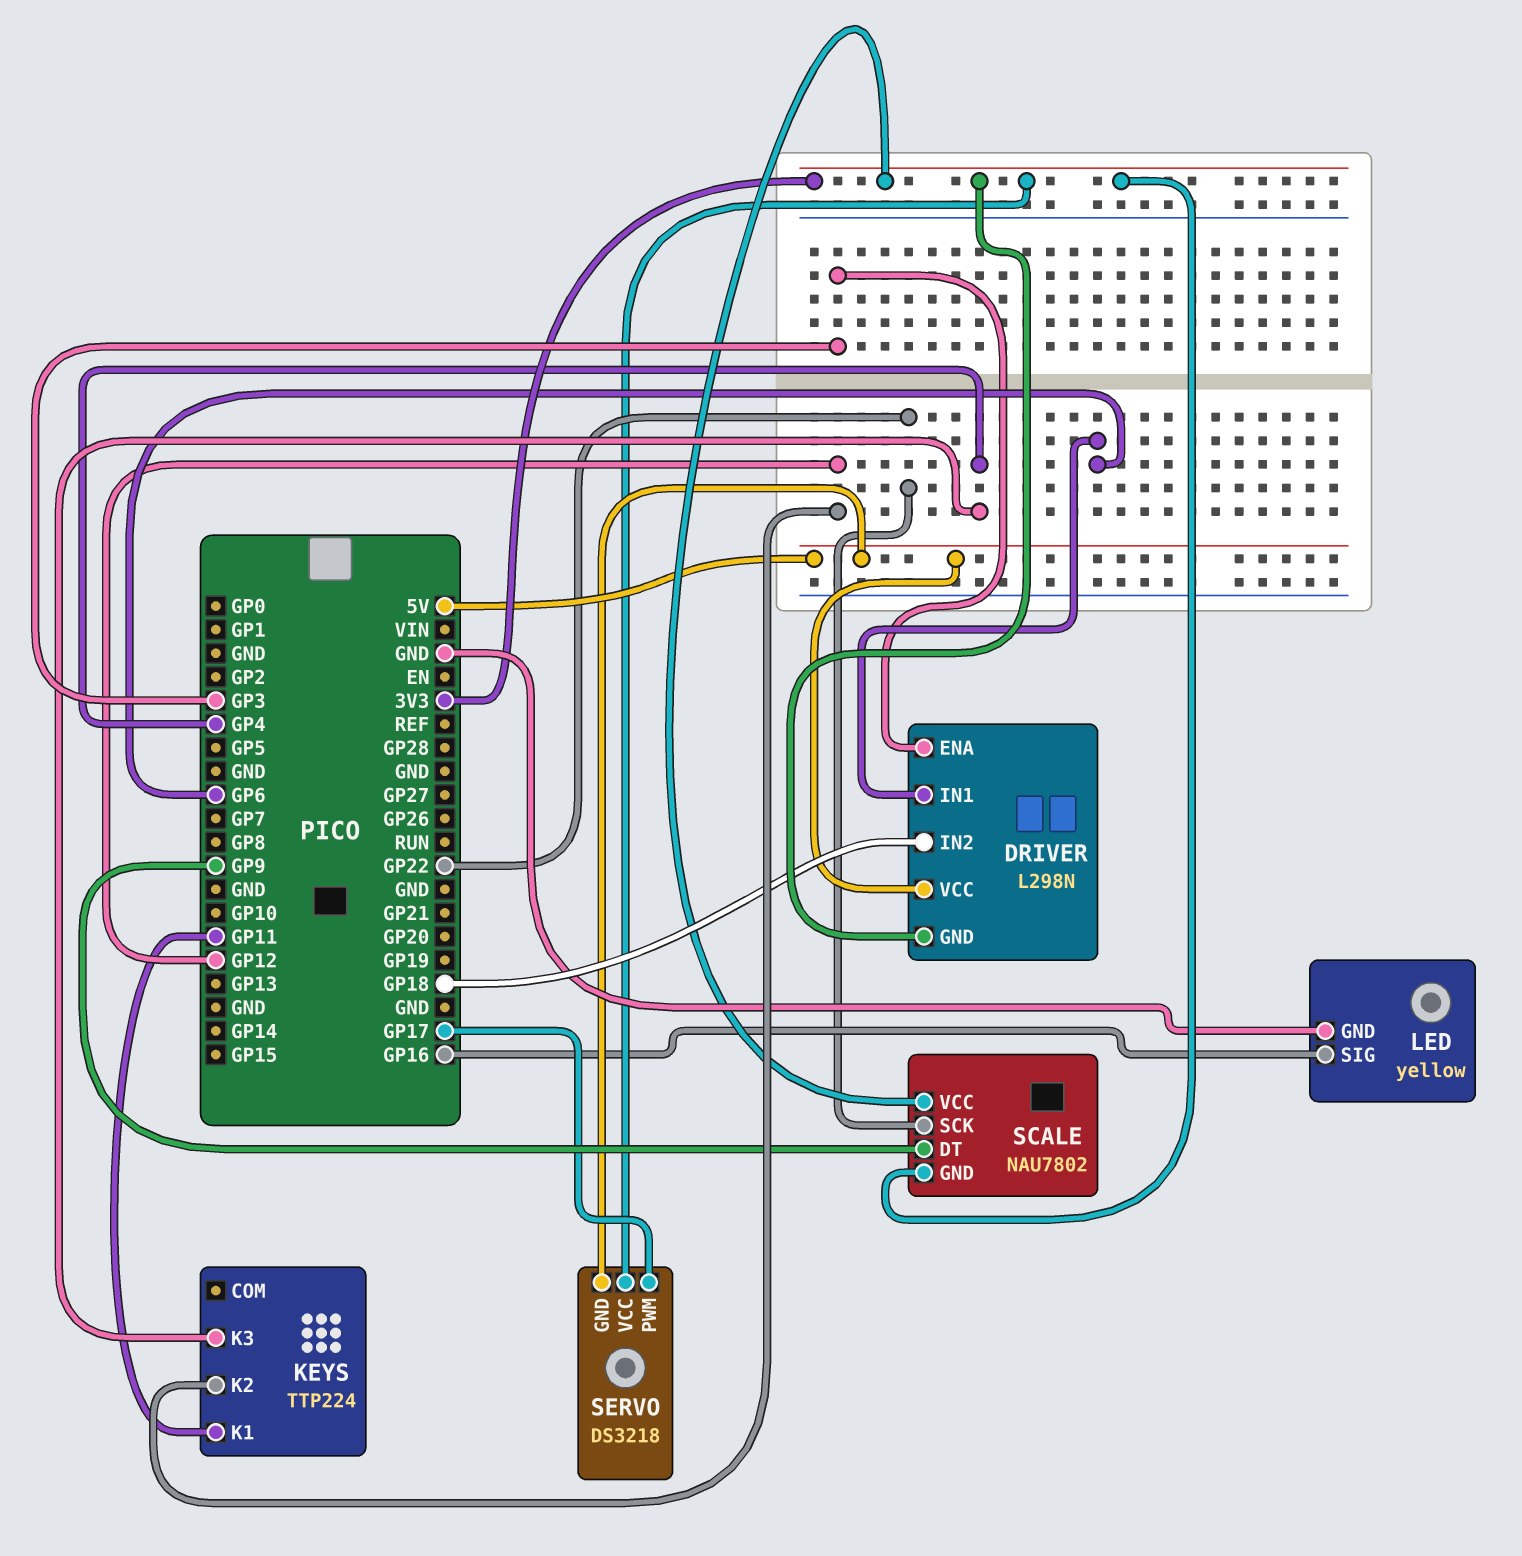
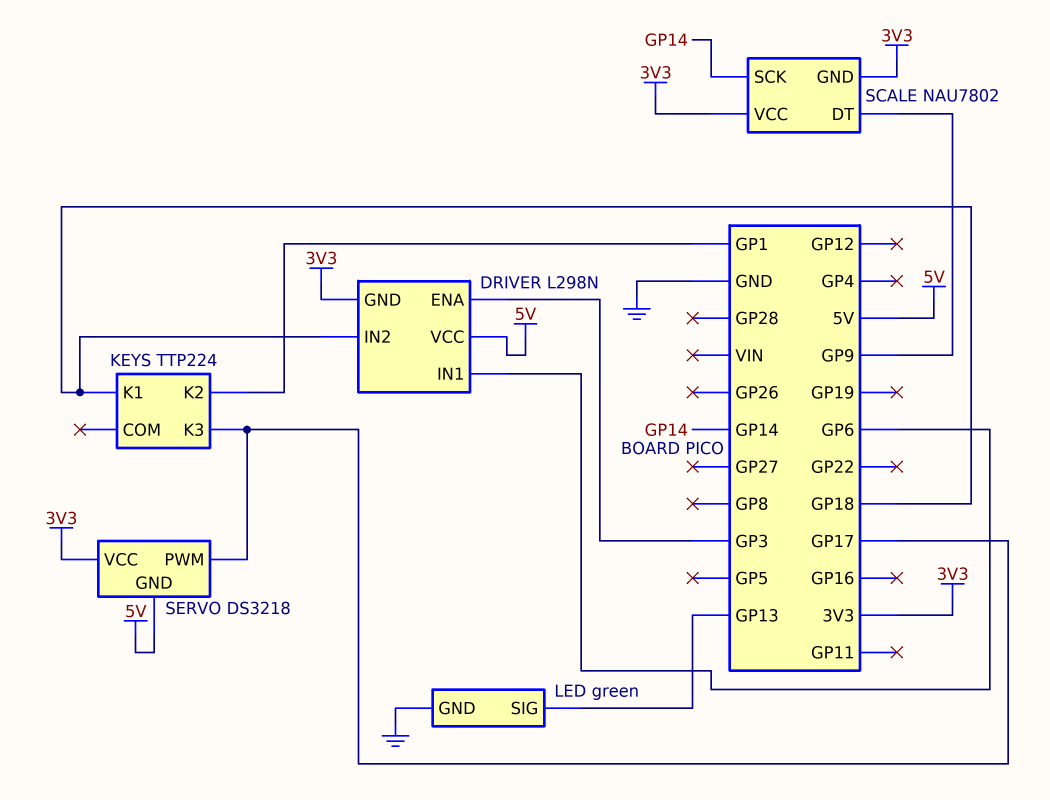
KEYS pin K1: GP11 -> GP18
KEYS pin K2: GP12 -> GP1
KEYS pin K3: GP4 -> GP17
LED: yellow -> green
LED pin SIG: GP16 -> GP13
SCALE pin SCK: GP22 -> GP14

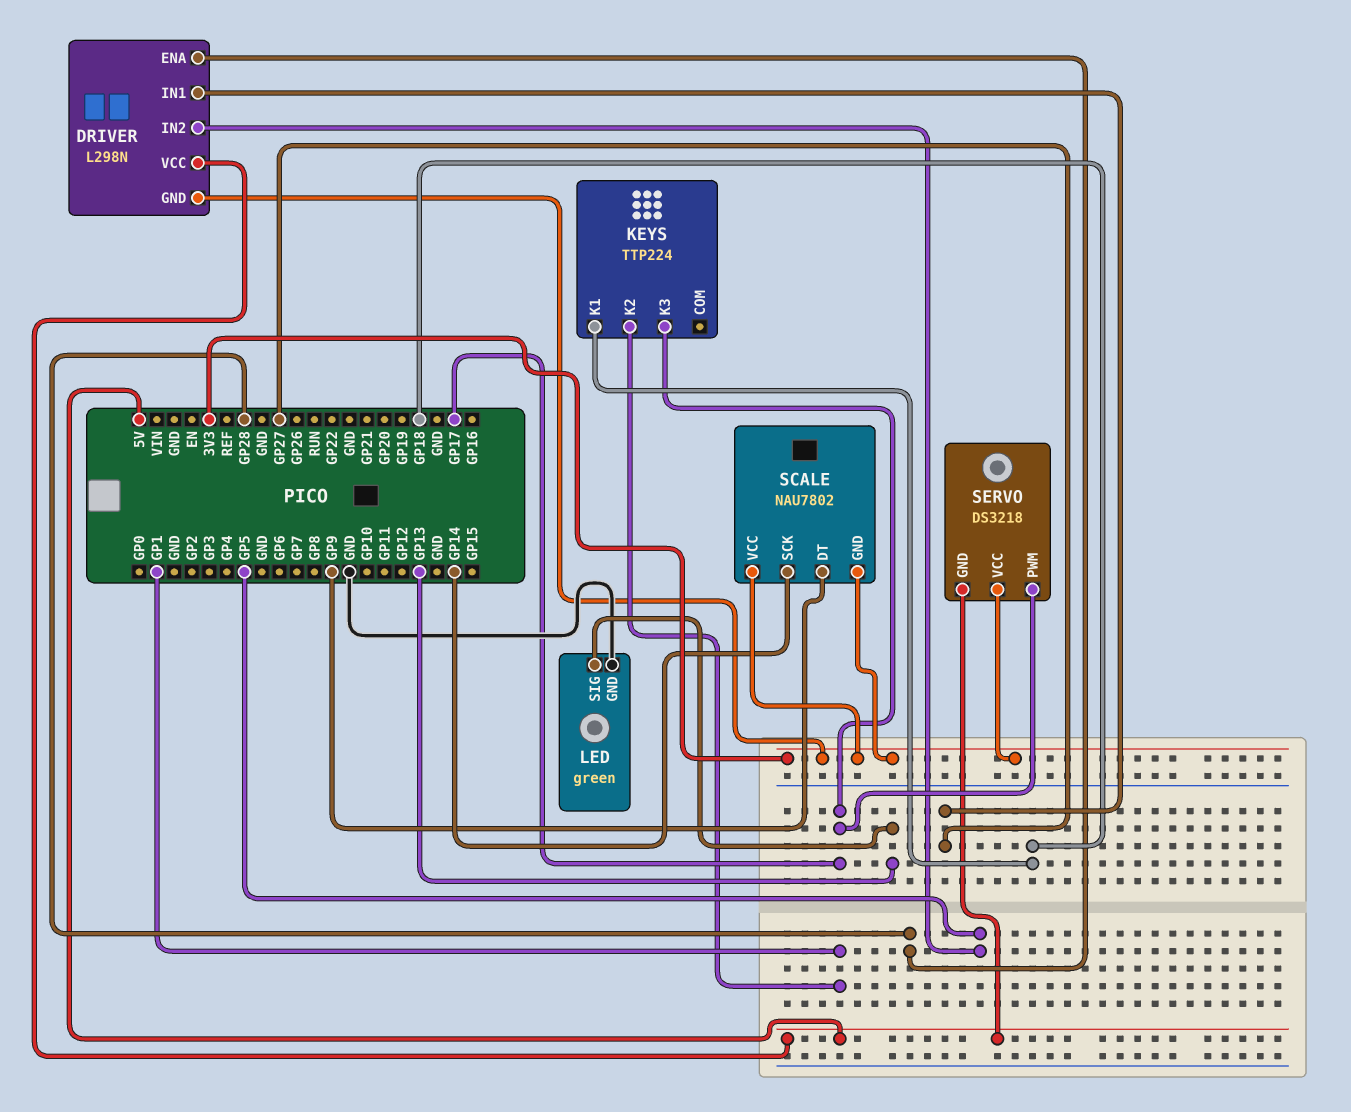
DRIVER pin ENA: GP3 -> GP28
DRIVER pin IN1: GP6 -> GP27
DRIVER pin IN2: GP18 -> GP5

